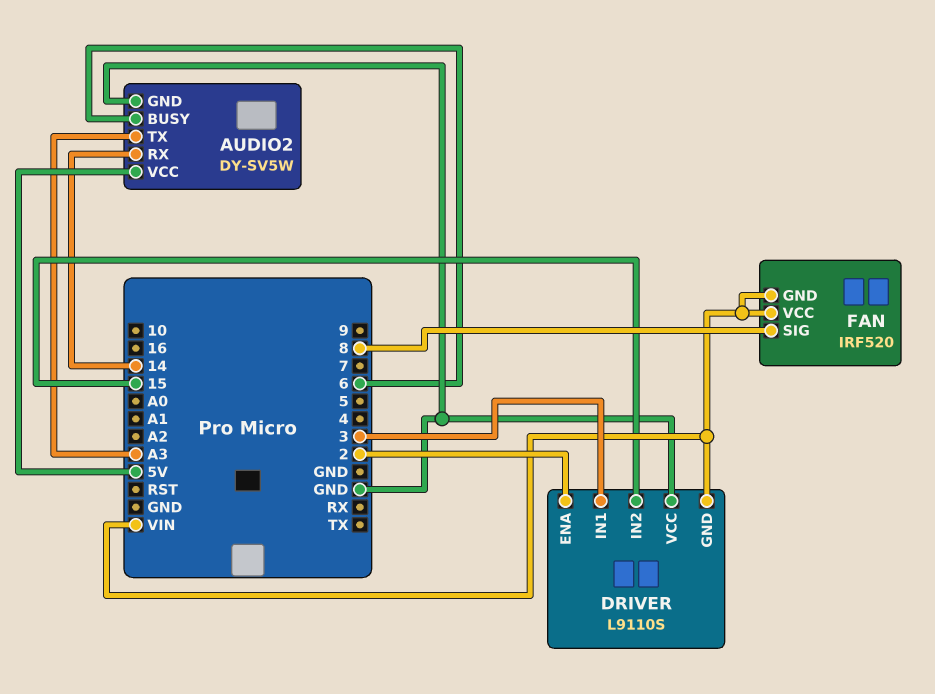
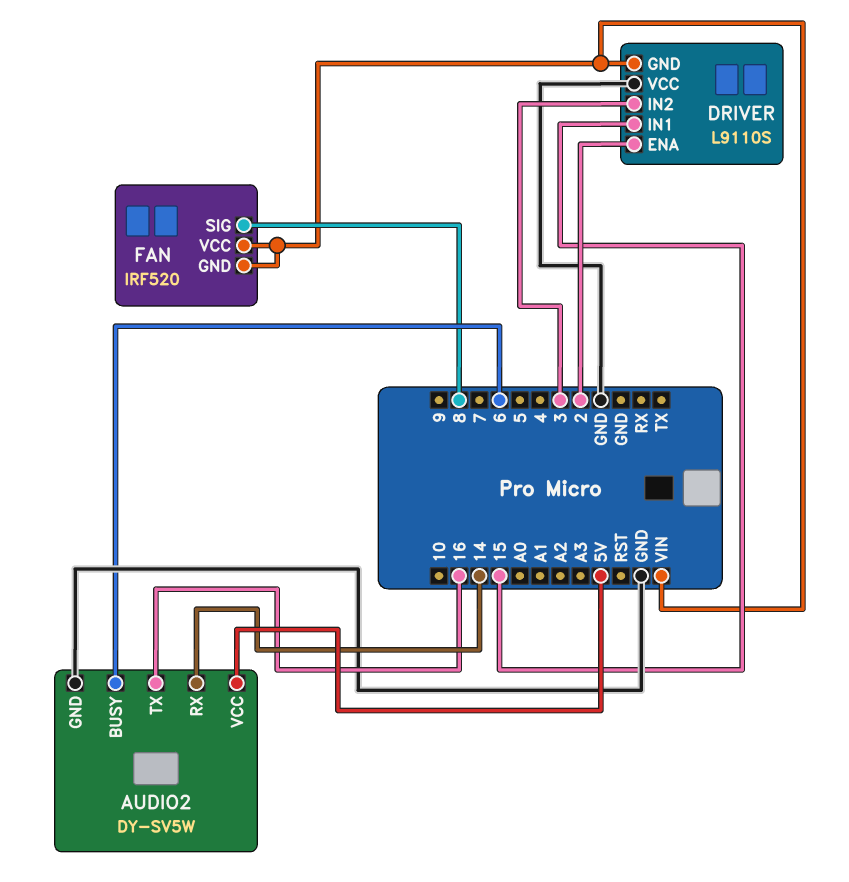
AUDIO2 pin TX: A3 -> 16
DRIVER pin IN1: 3 -> 15
DRIVER pin IN2: 15 -> 3

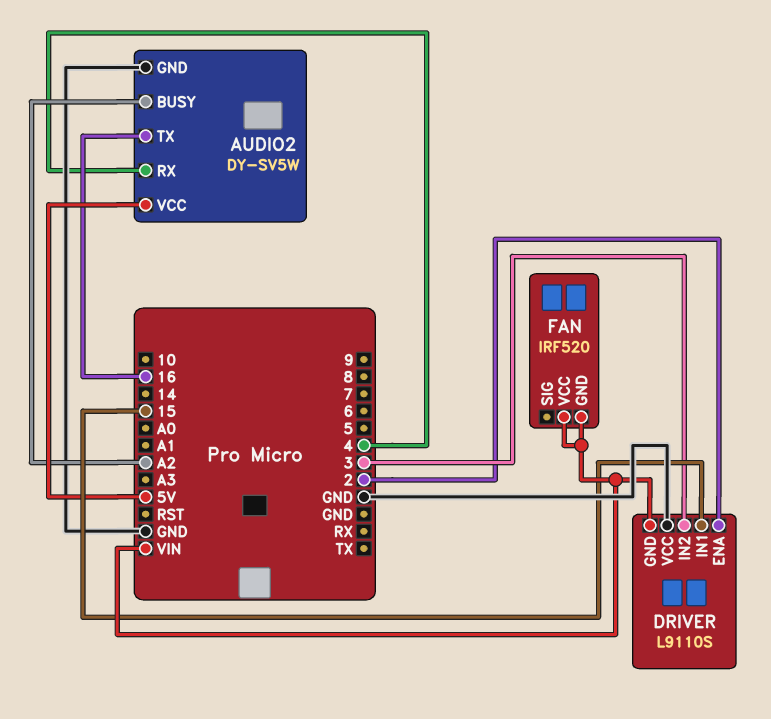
AUDIO2 pin BUSY: 6 -> A2
AUDIO2 pin RX: 14 -> 4
FAN pin SIG: 8 -> none

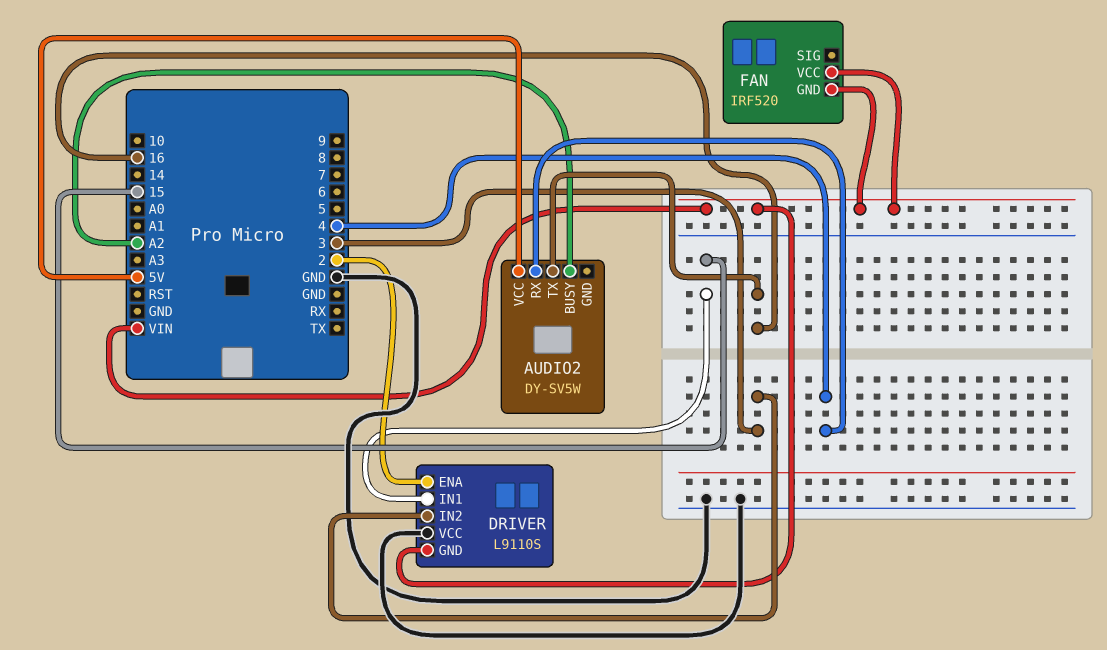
AUDIO2 pin GND: GND -> none

